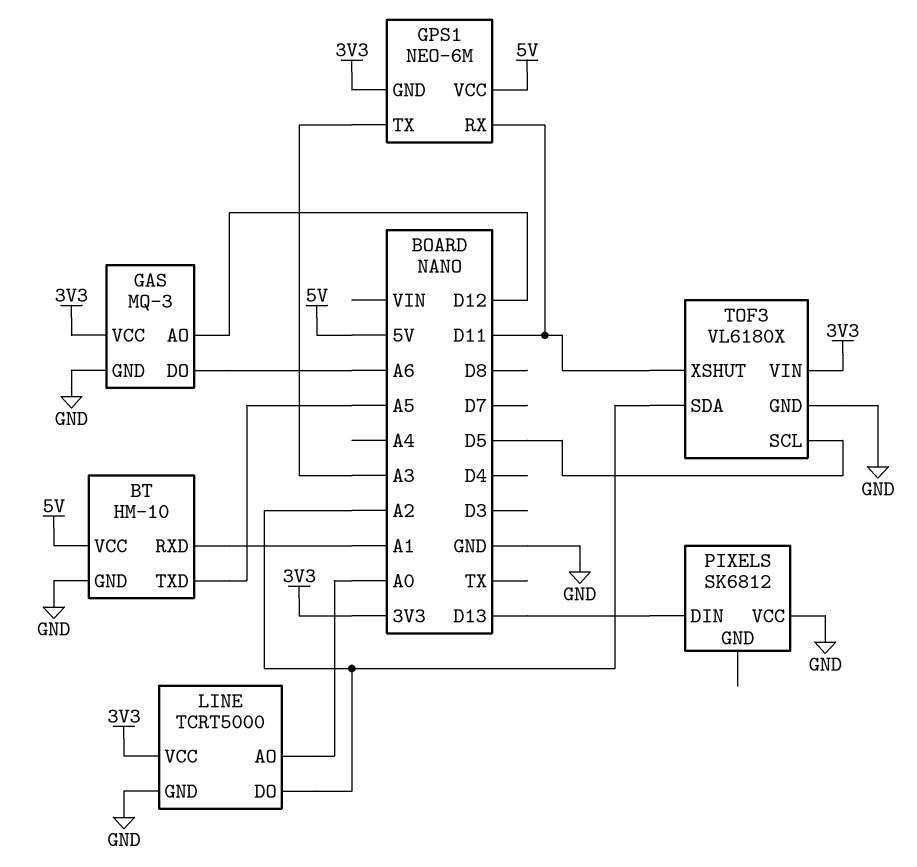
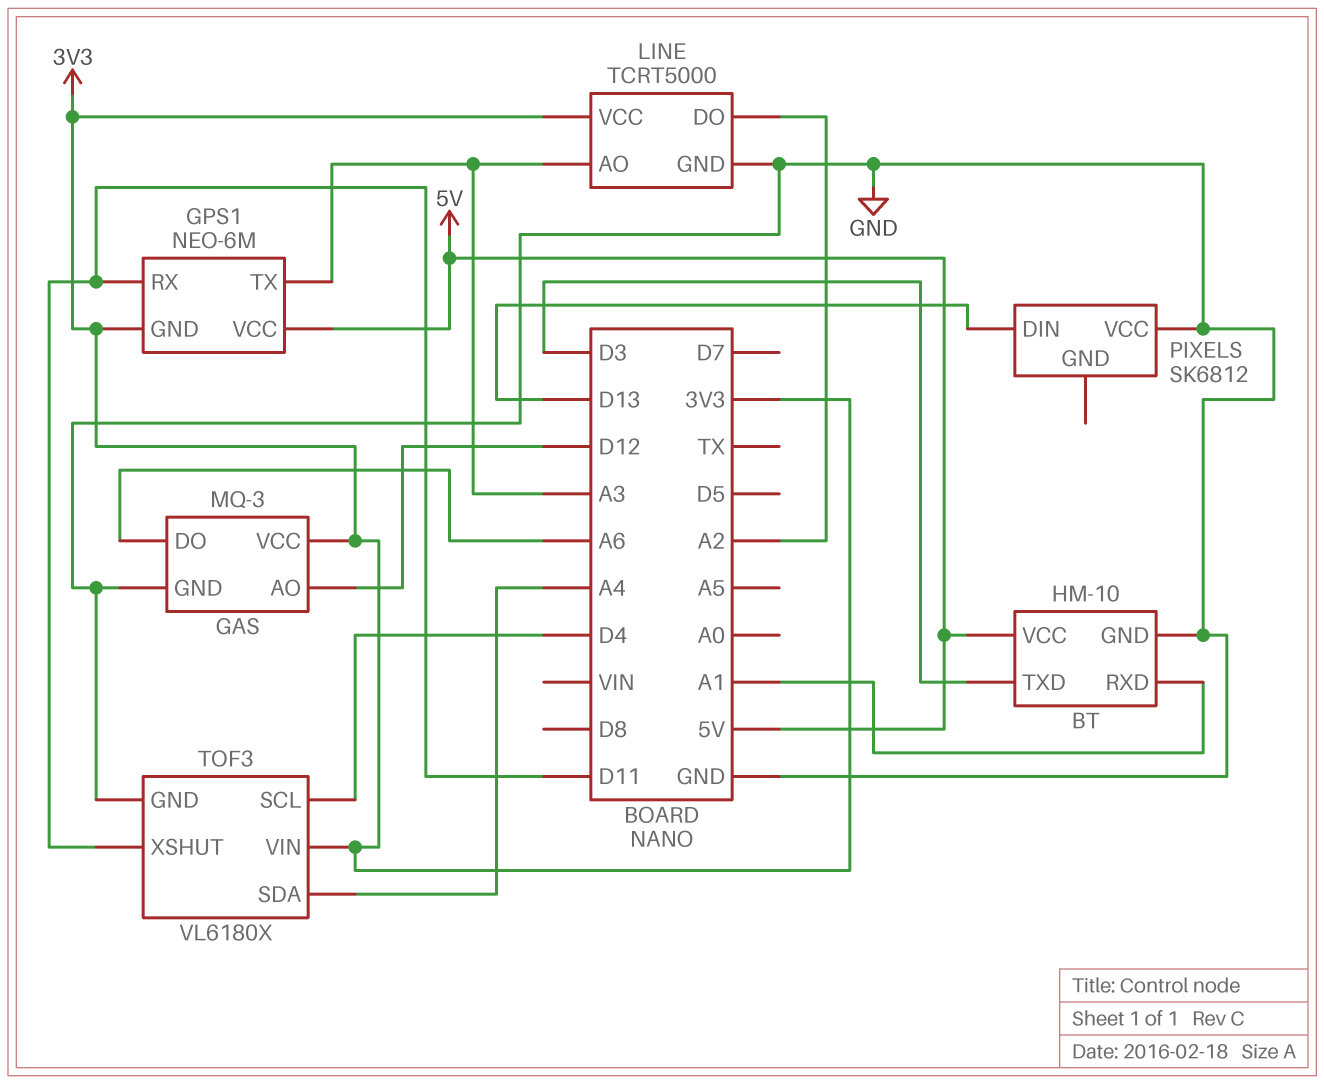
BT pin TXD: A5 -> D3
LINE pin AO: A0 -> A3
TOF3 pin SCL: D5 -> D4
TOF3 pin SDA: A2 -> A4

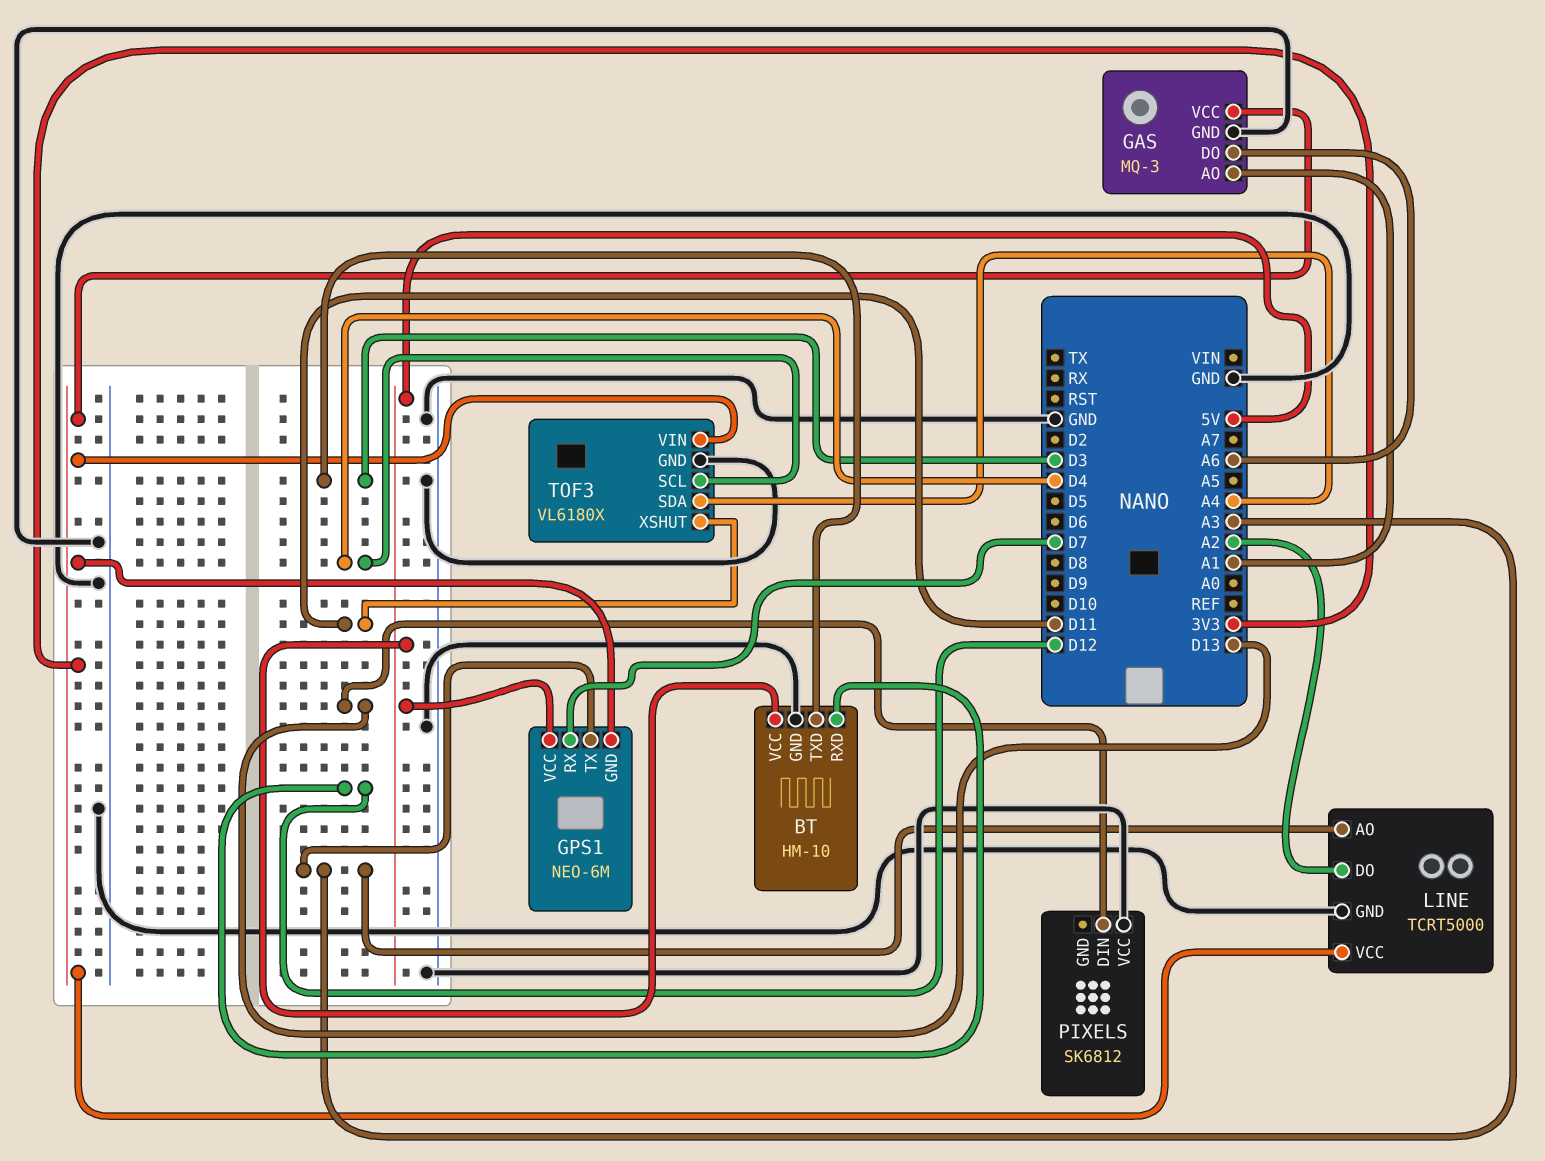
BT pin RXD: A1 -> D12
GAS pin AO: D12 -> A1
GPS1 pin RX: D11 -> D7

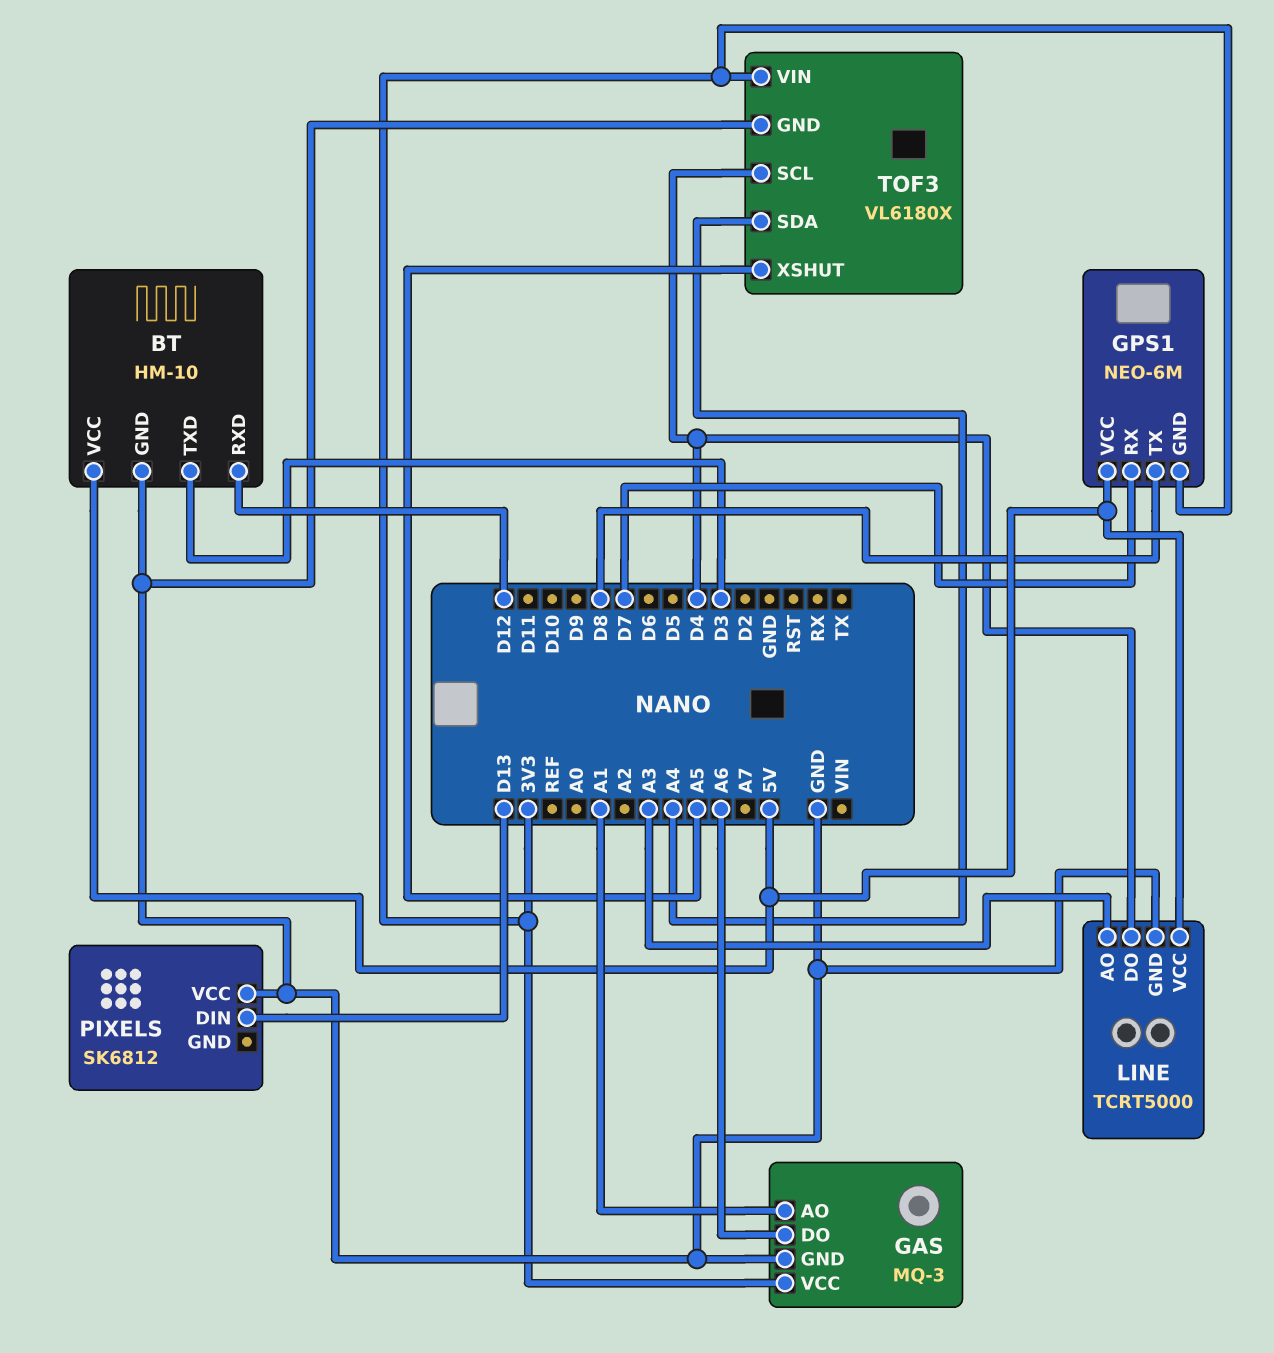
GPS1 pin TX: A3 -> D8
LINE pin DO: A2 -> D4
LINE pin VCC: 3V3 -> 5V
TOF3 pin XSHUT: D11 -> A5

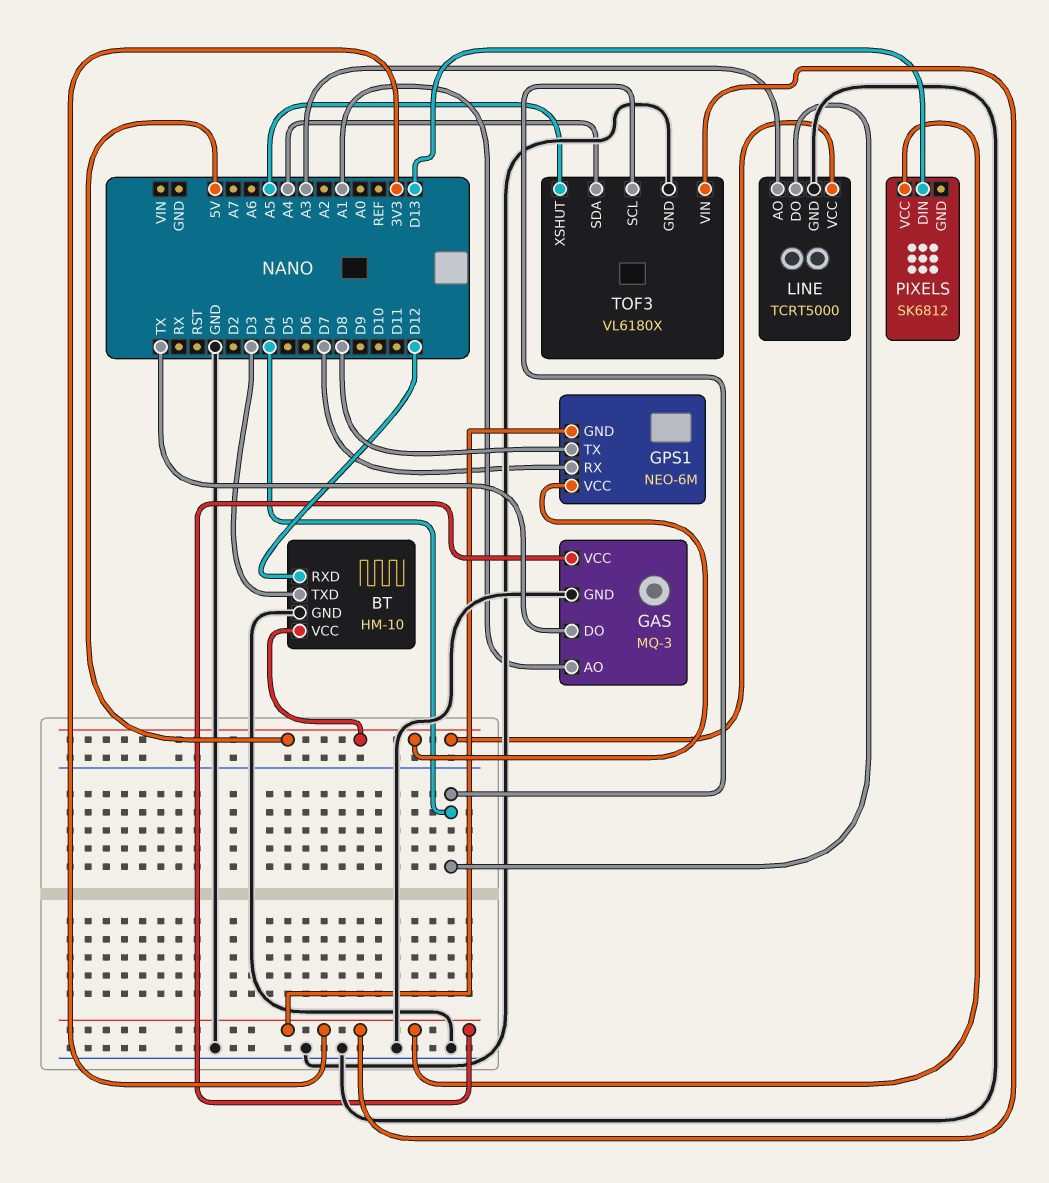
GAS pin DO: A6 -> TX
PIXELS pin VCC: GND -> 3V3

